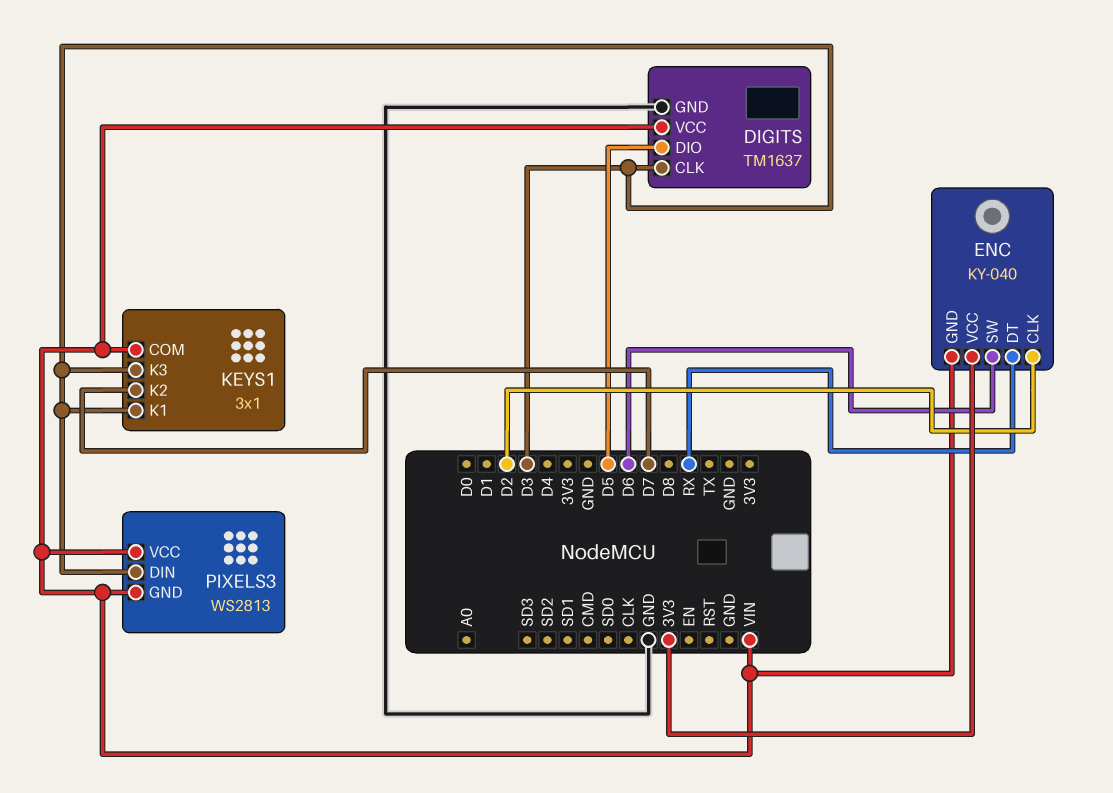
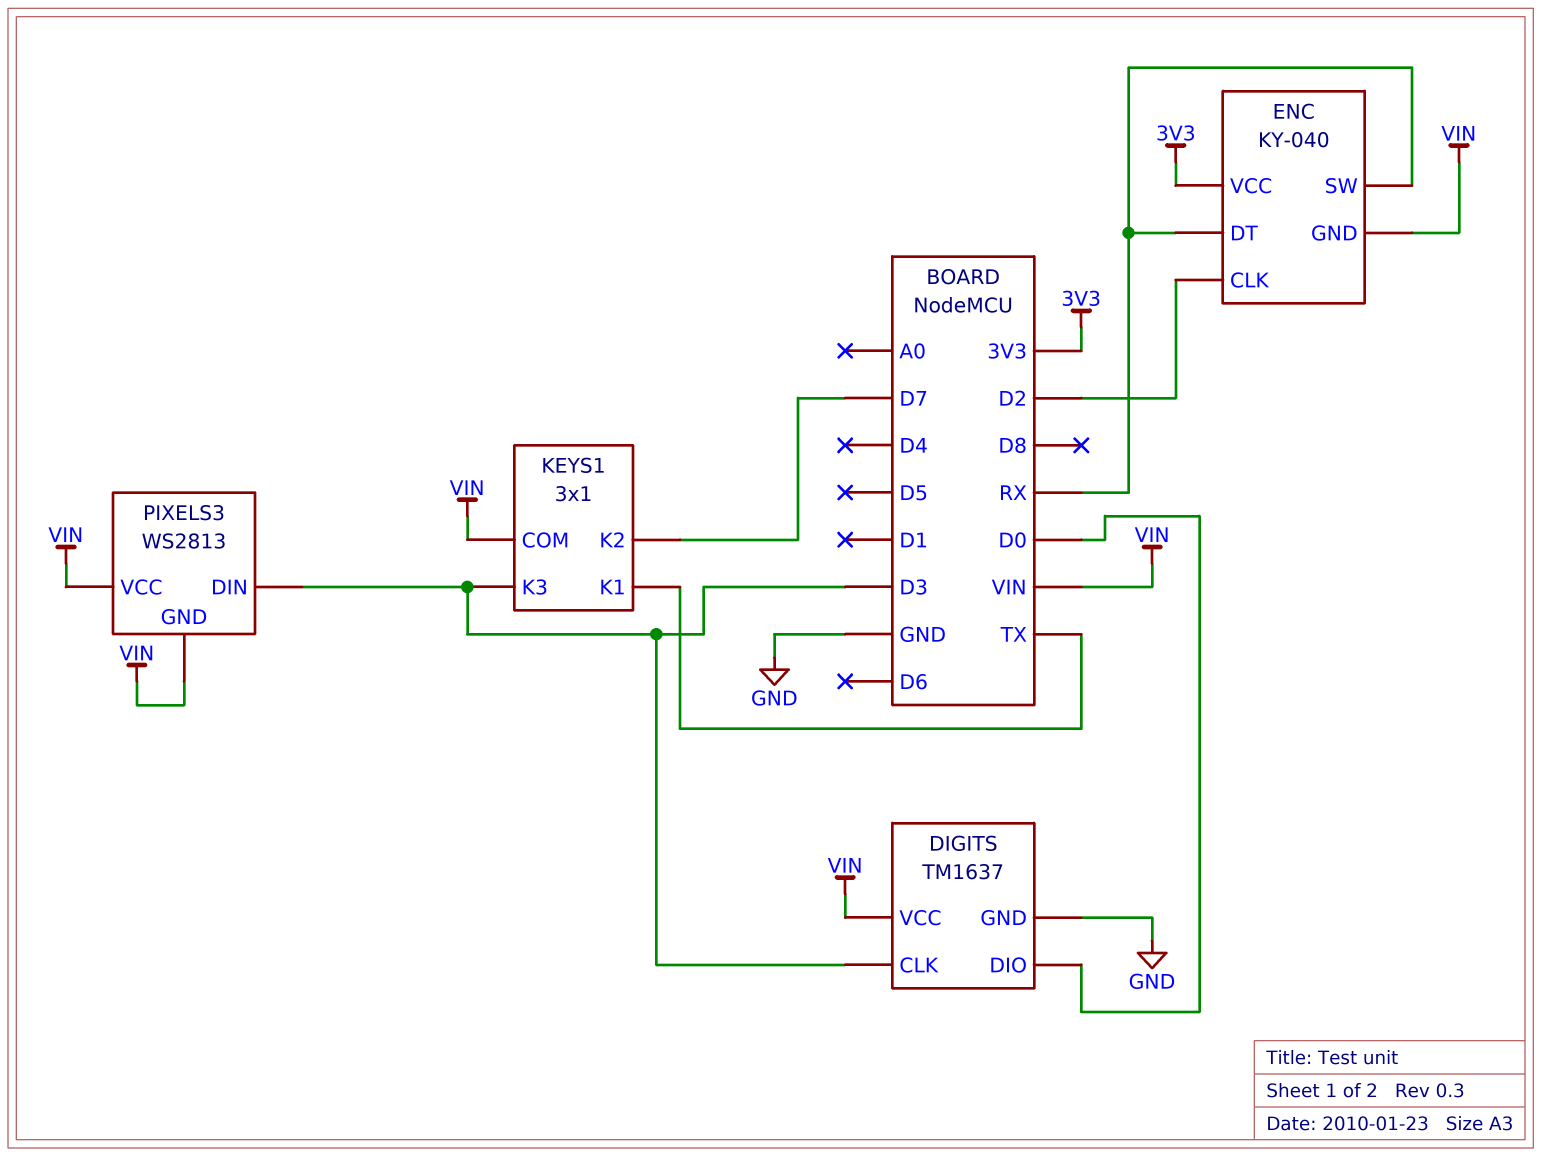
DIGITS pin DIO: D5 -> D0
ENC pin SW: D6 -> RX
KEYS1 pin K1: D3 -> TX

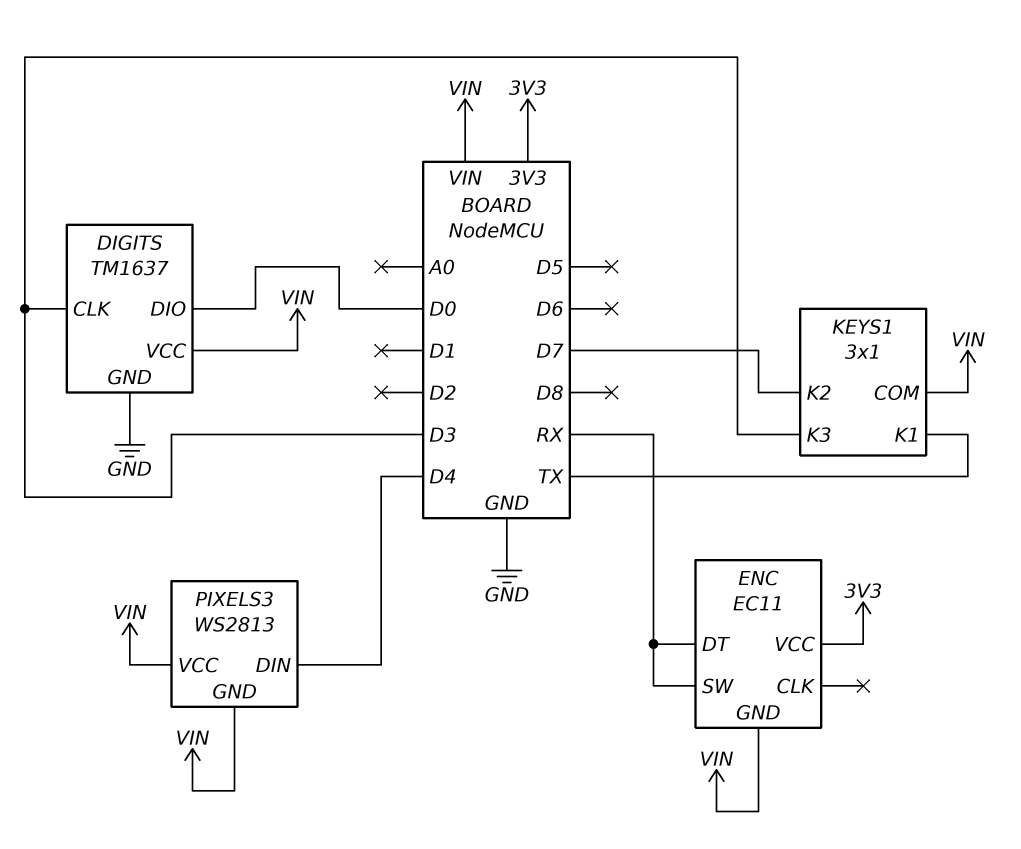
ENC: KY-040 -> EC11
ENC pin CLK: D2 -> none
PIXELS3 pin DIN: D3 -> D4

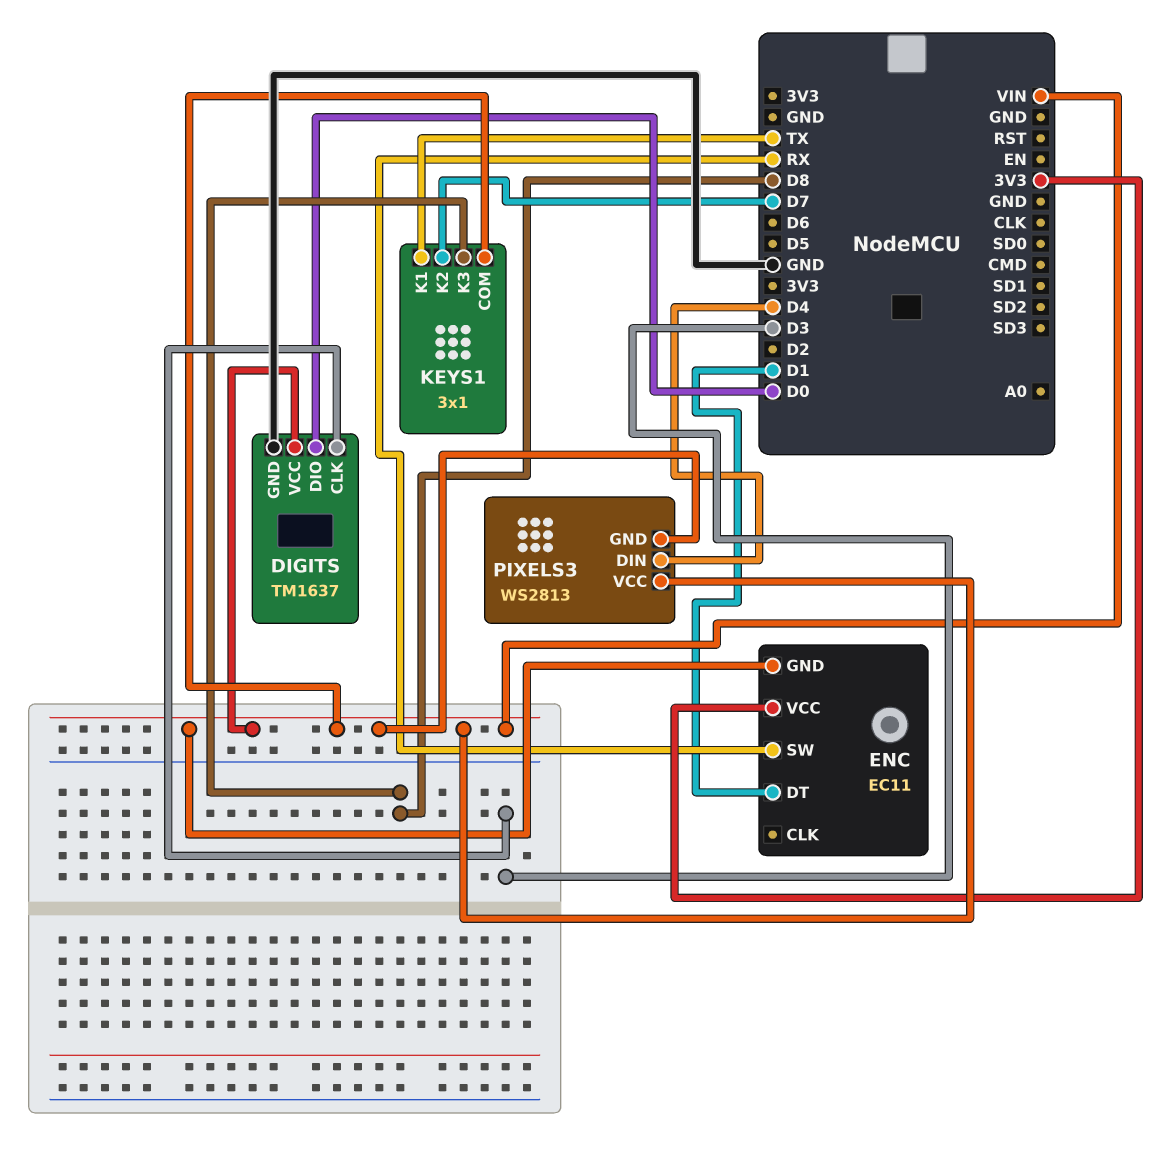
ENC pin DT: RX -> D1
KEYS1 pin K3: D3 -> D8

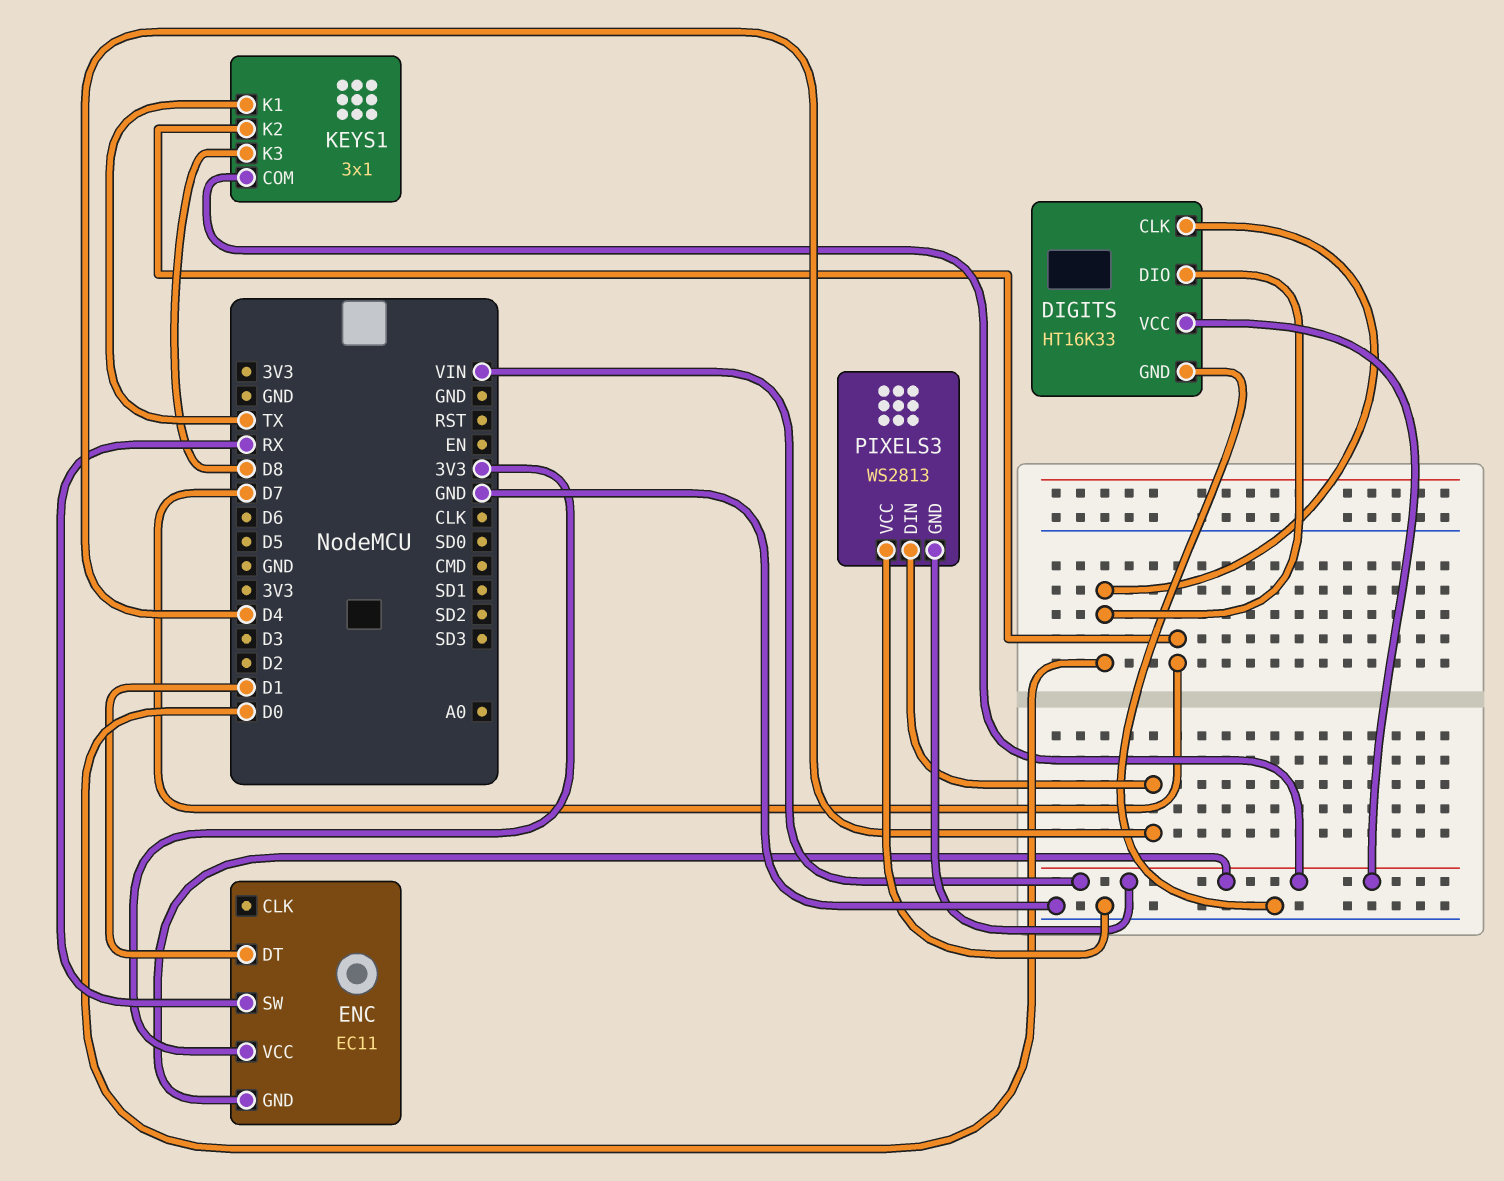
DIGITS: TM1637 -> HT16K33
DIGITS pin CLK: D3 -> D0
PIXELS3 pin VCC: VIN -> GND

